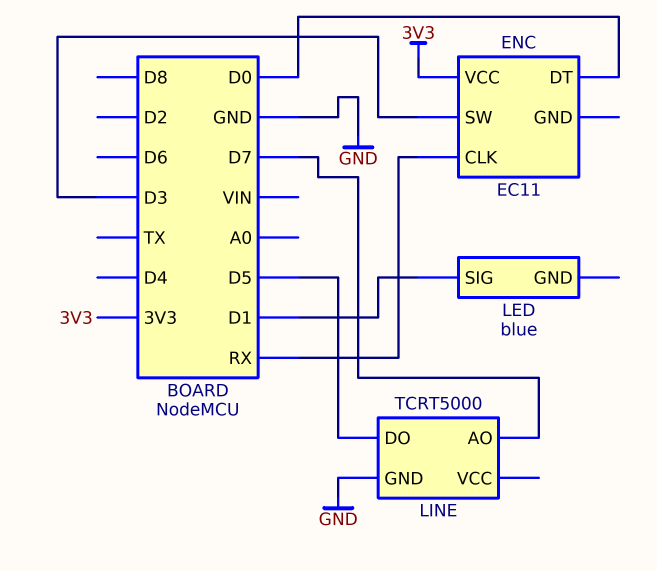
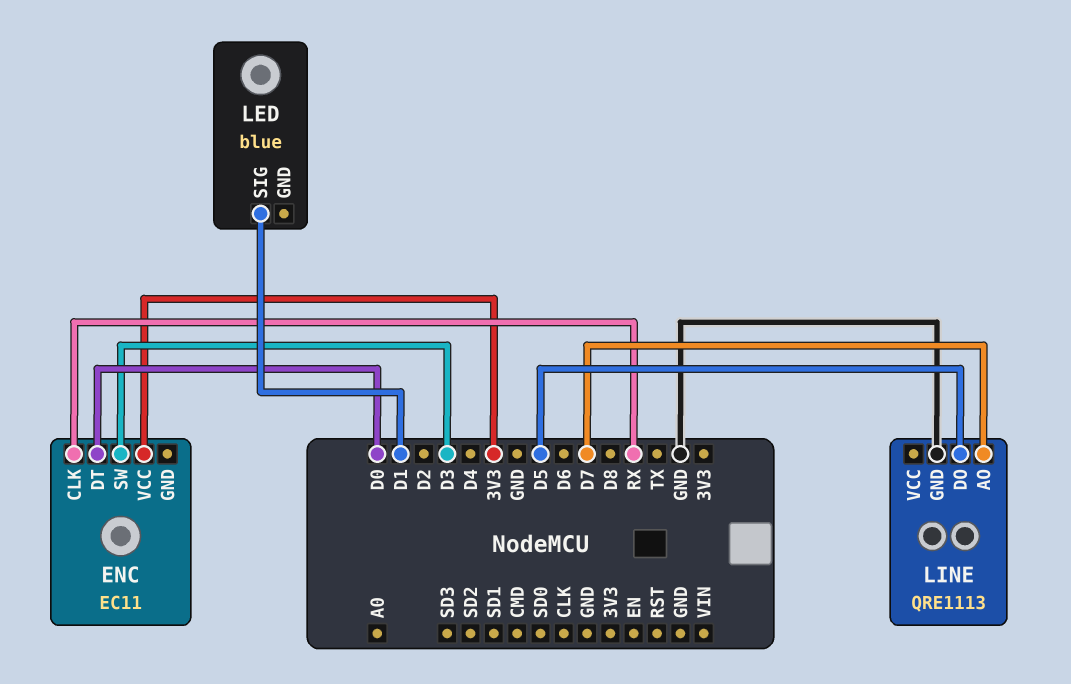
LINE: TCRT5000 -> QRE1113

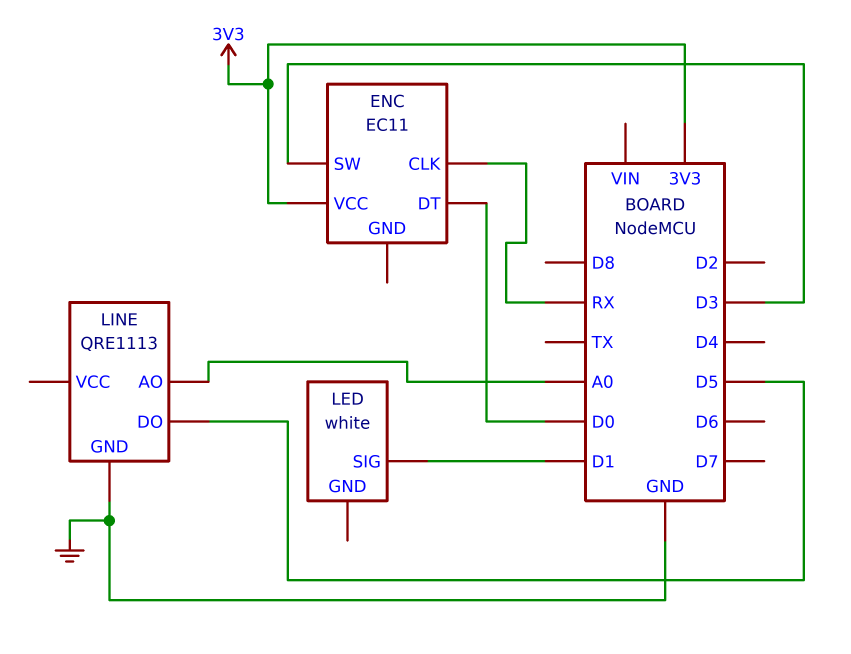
LED: blue -> white
LINE pin AO: D7 -> A0

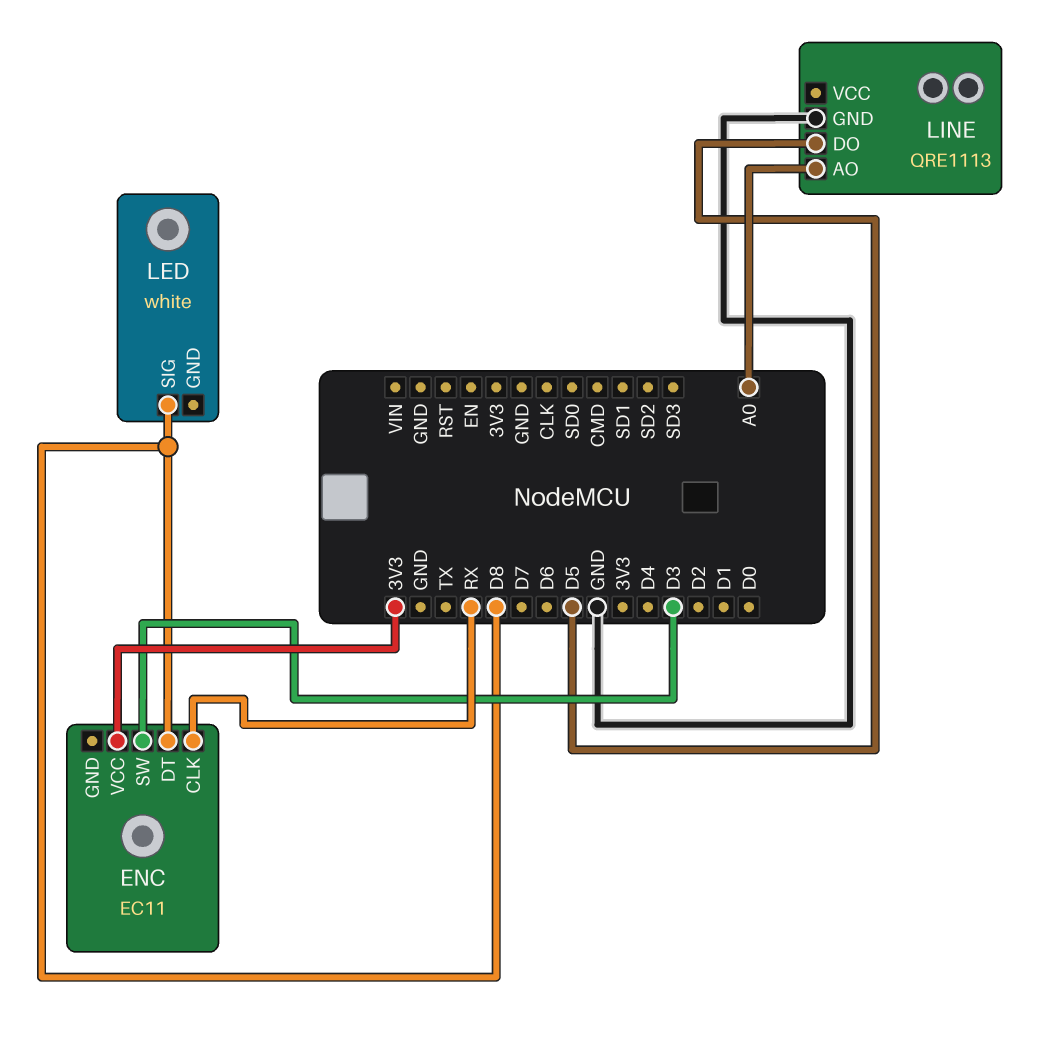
ENC pin DT: D0 -> D8
LED pin SIG: D1 -> D8

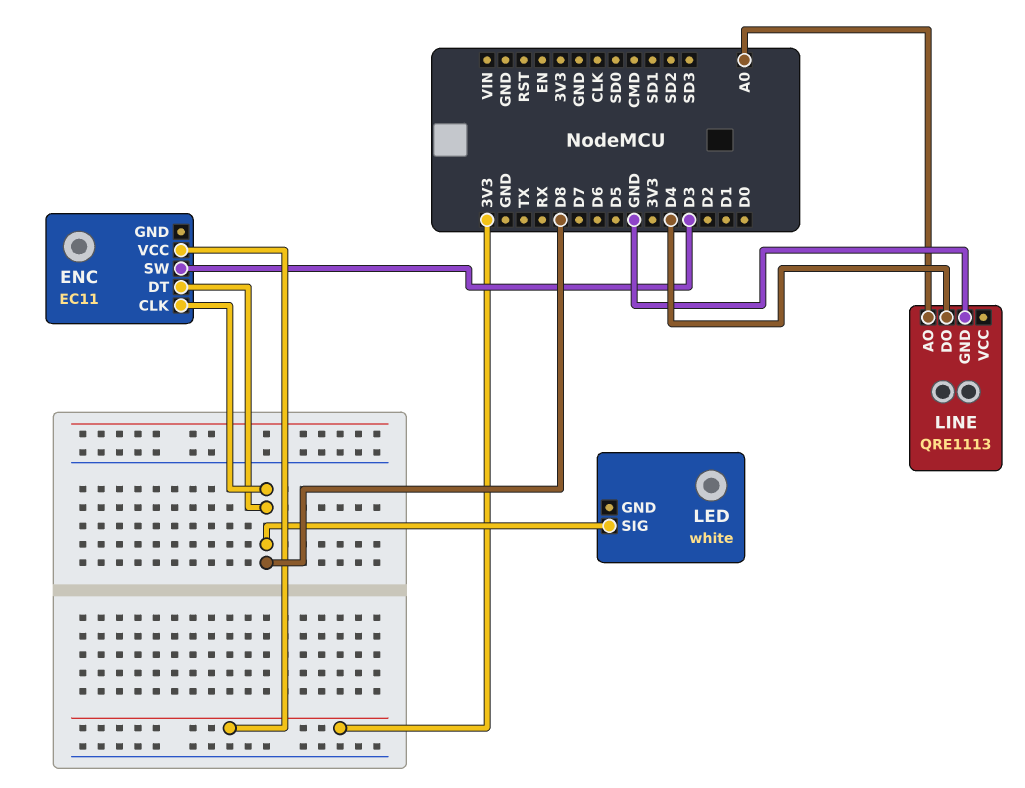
ENC pin CLK: RX -> D8
LINE pin DO: D5 -> D4

